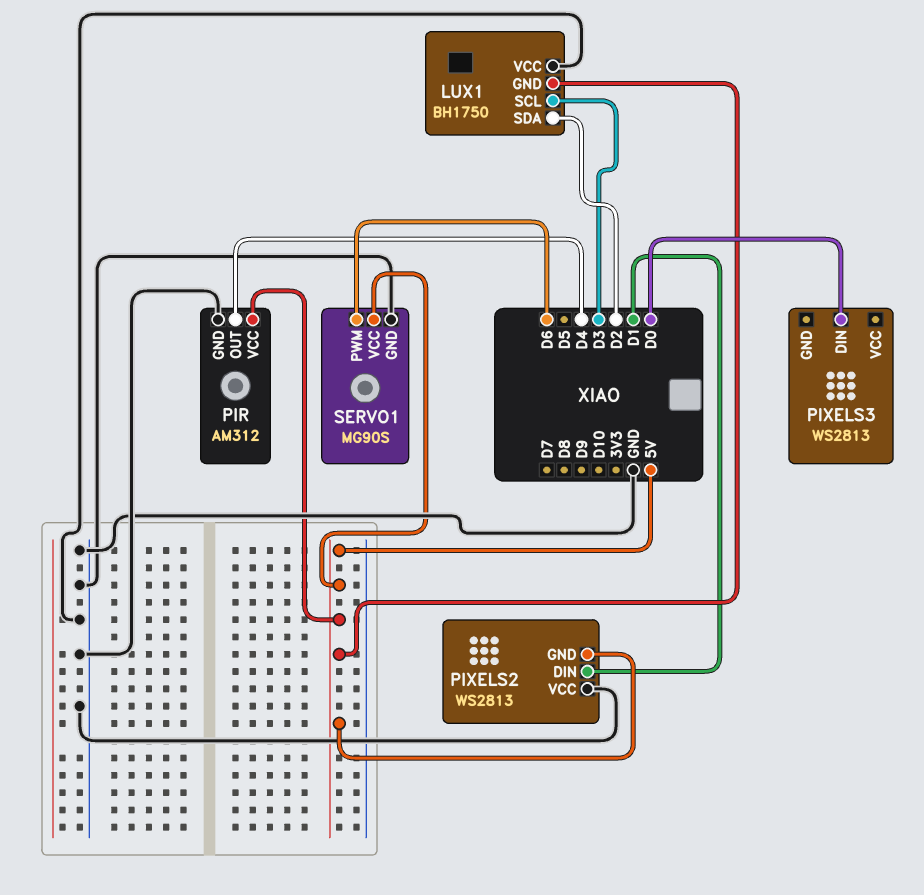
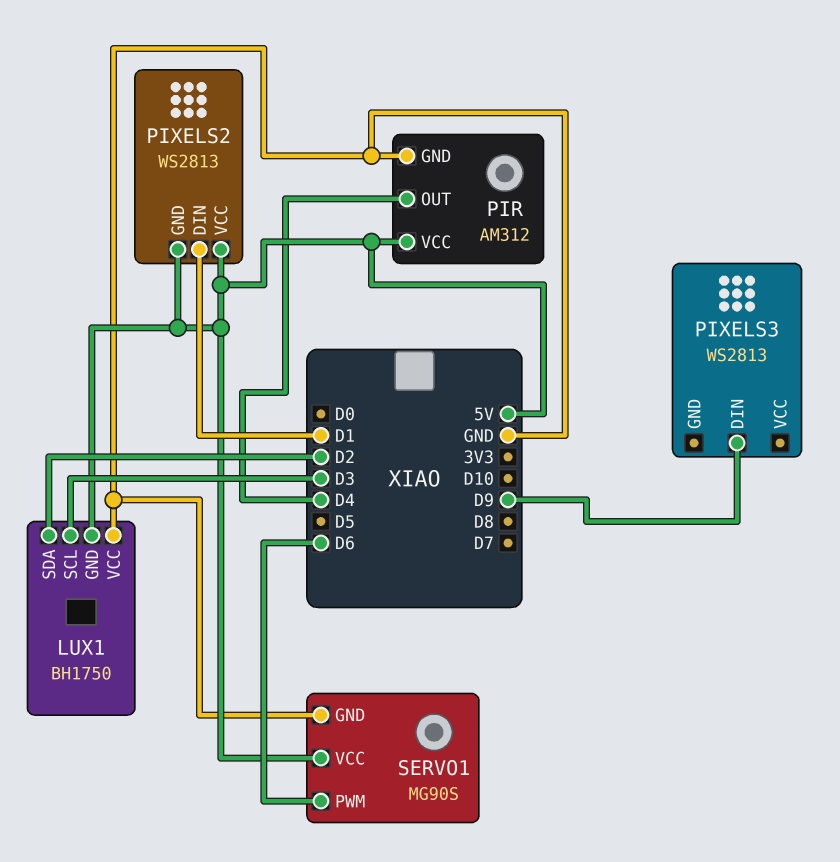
PIXELS2 pin VCC: GND -> 5V
PIXELS3 pin DIN: D0 -> D9

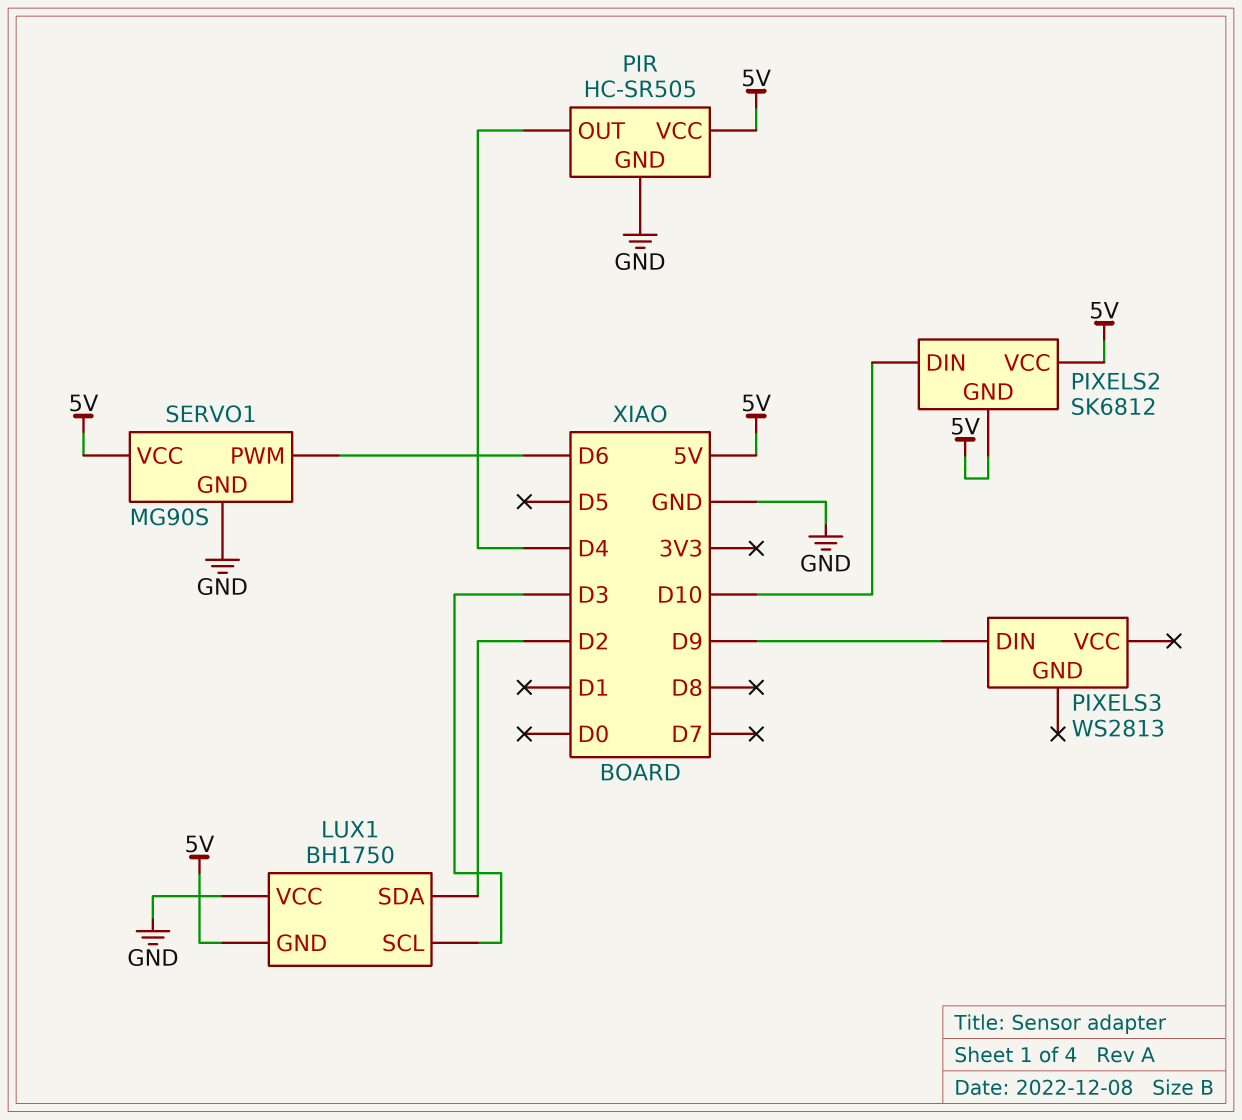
PIR: AM312 -> HC-SR505
PIXELS2: WS2813 -> SK6812
PIXELS2 pin DIN: D1 -> D10

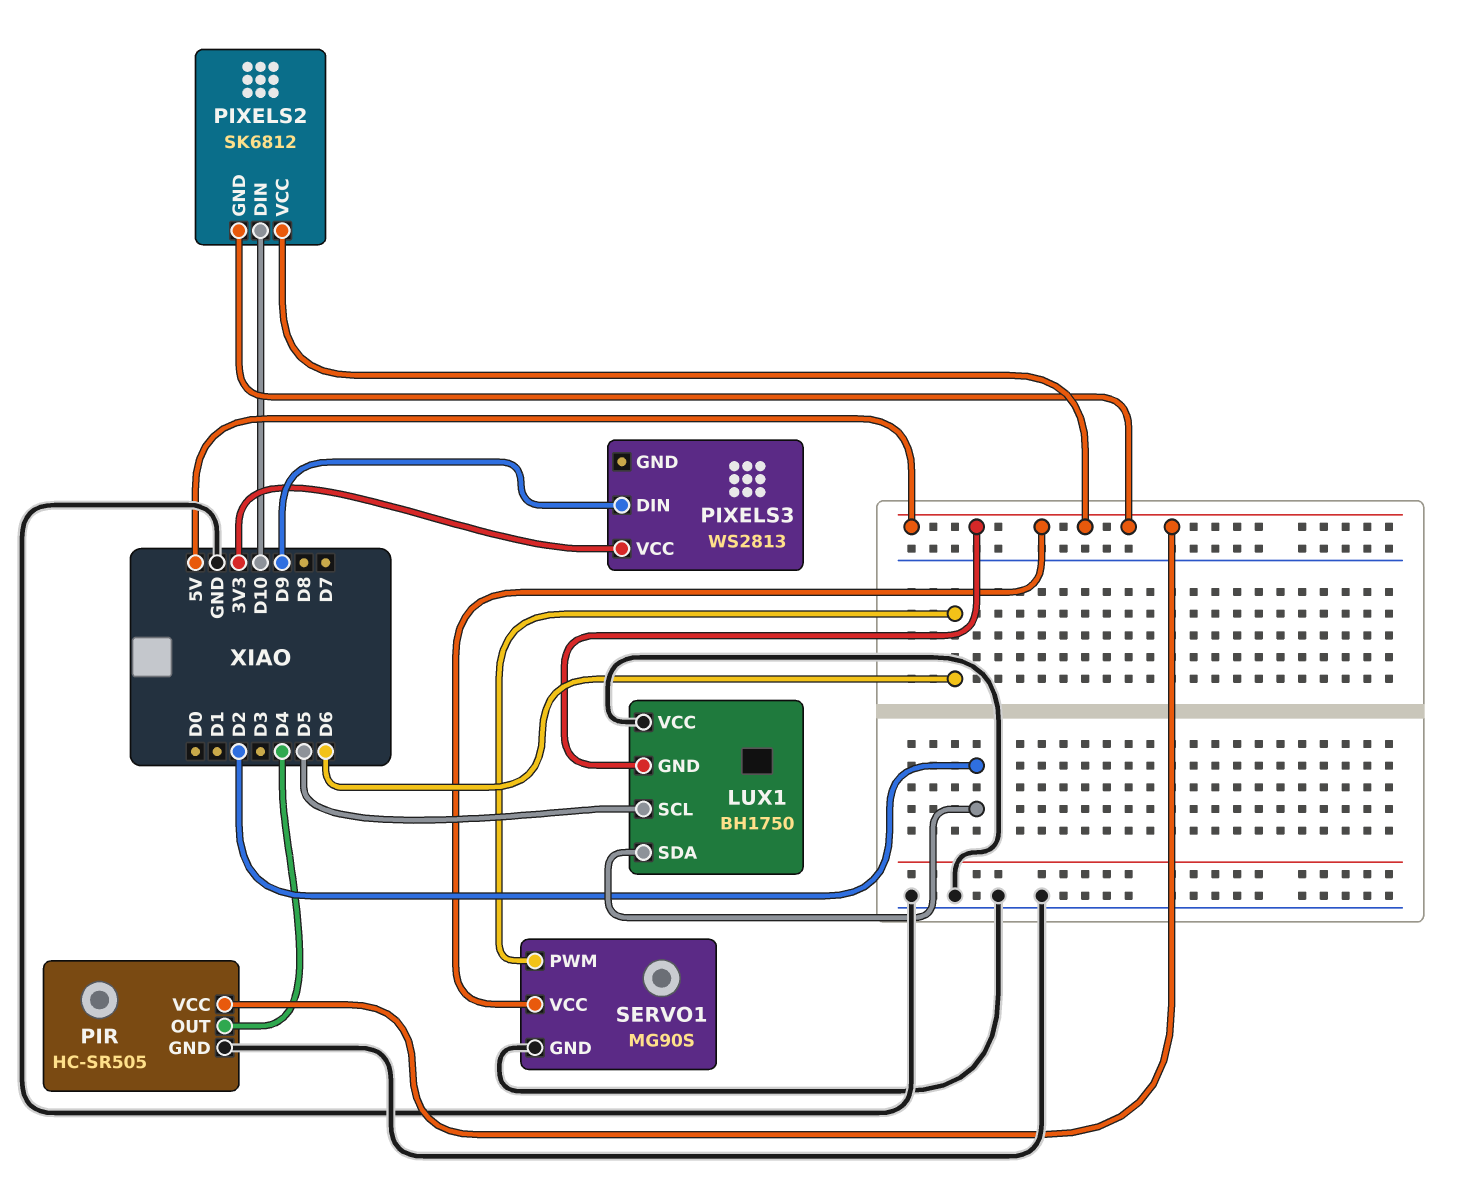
LUX1 pin SCL: D3 -> D5
PIXELS3 pin VCC: none -> 3V3

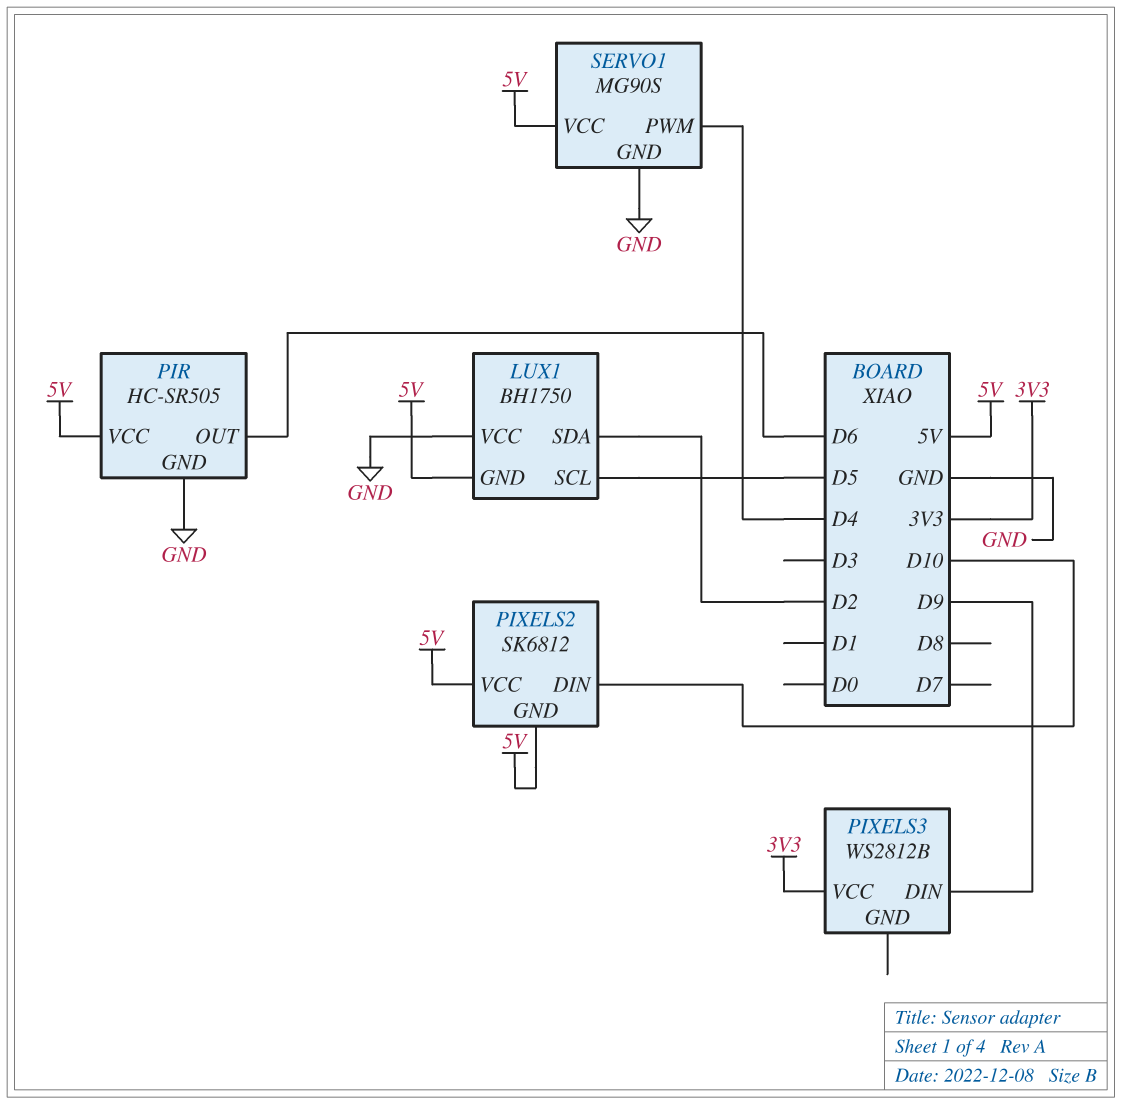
PIR pin OUT: D4 -> D6
PIXELS3: WS2813 -> WS2812B
SERVO1 pin PWM: D6 -> D4

